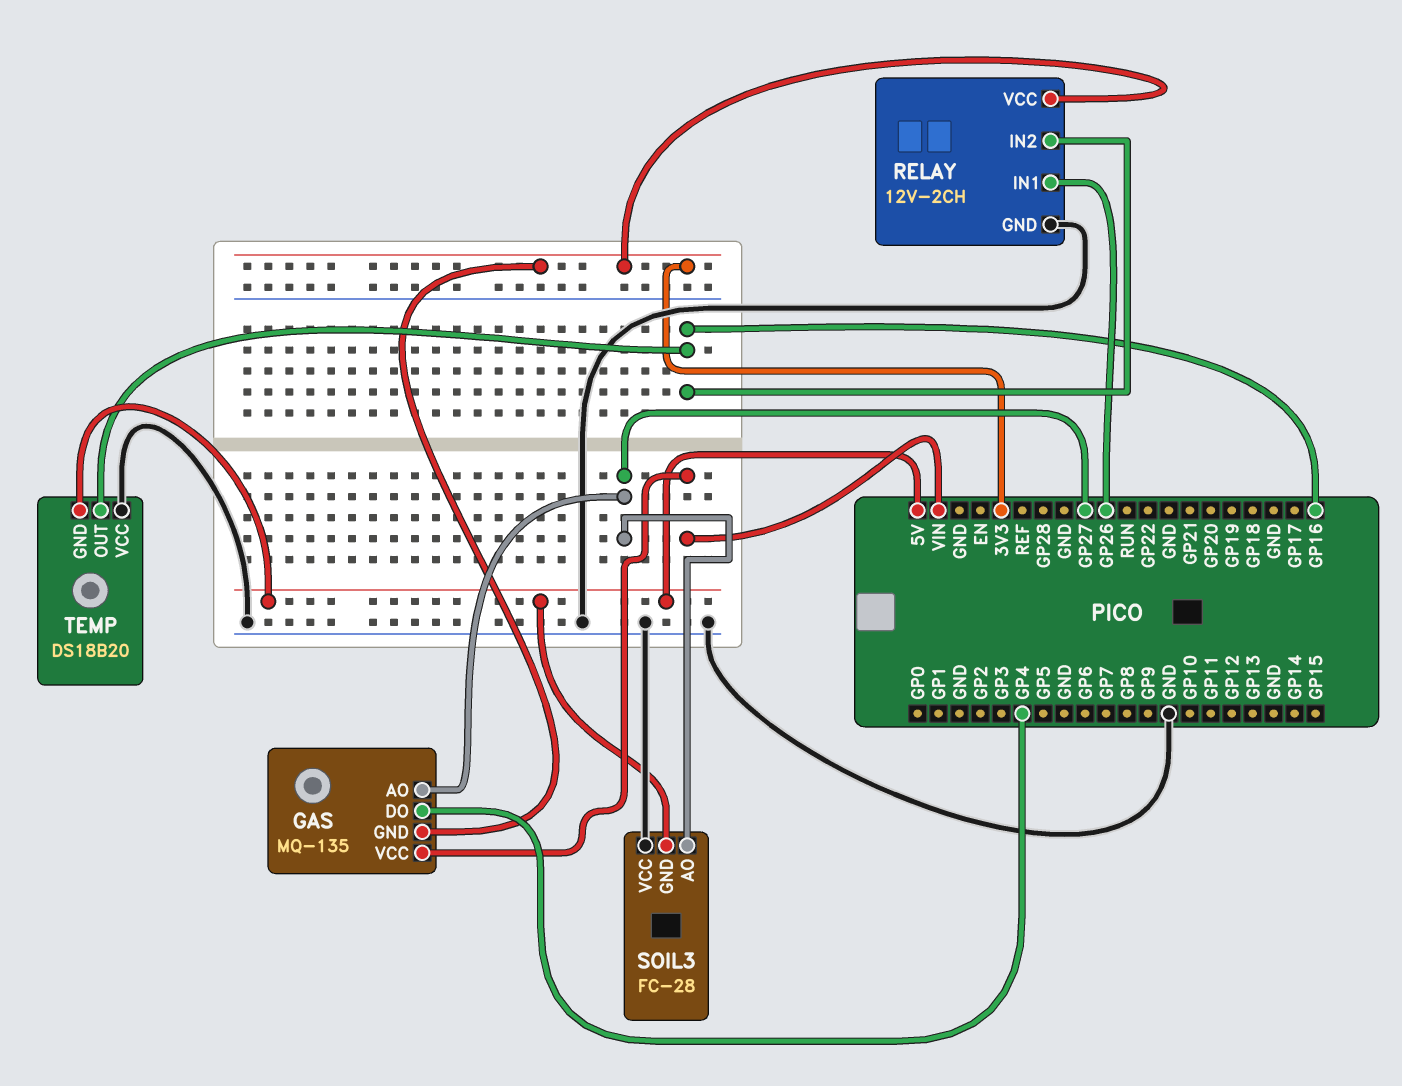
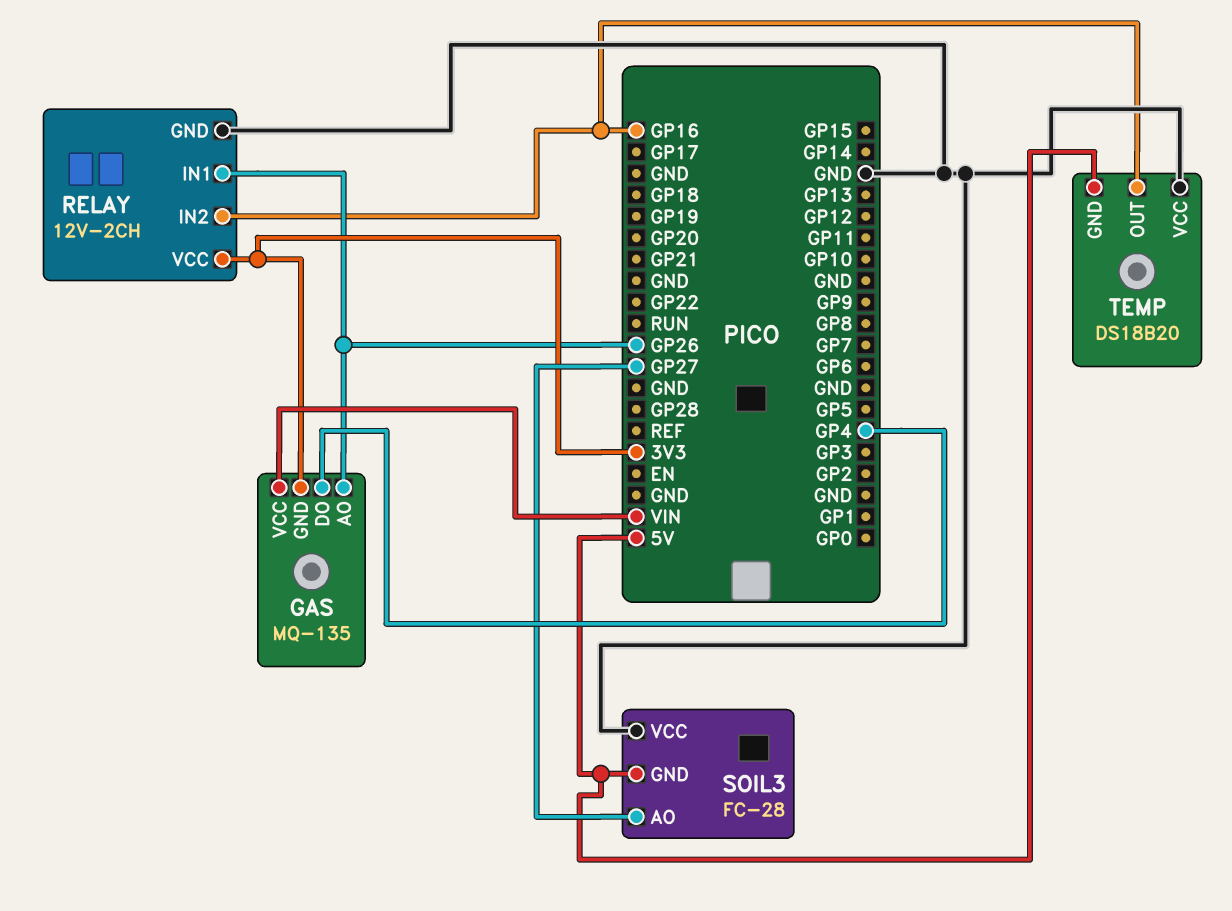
GAS pin AO: GP27 -> GP26

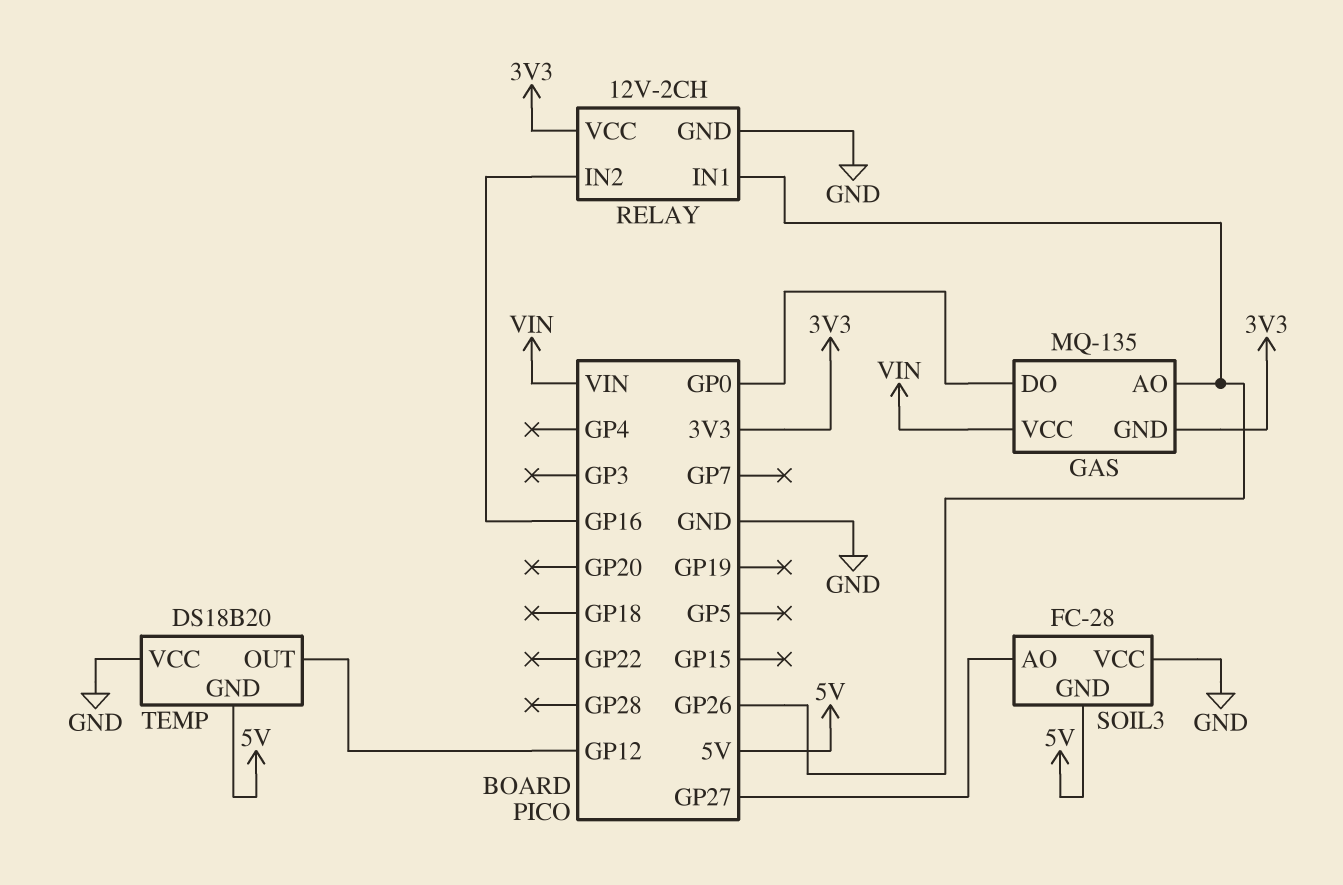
GAS pin DO: GP4 -> GP0
TEMP pin OUT: GP16 -> GP12

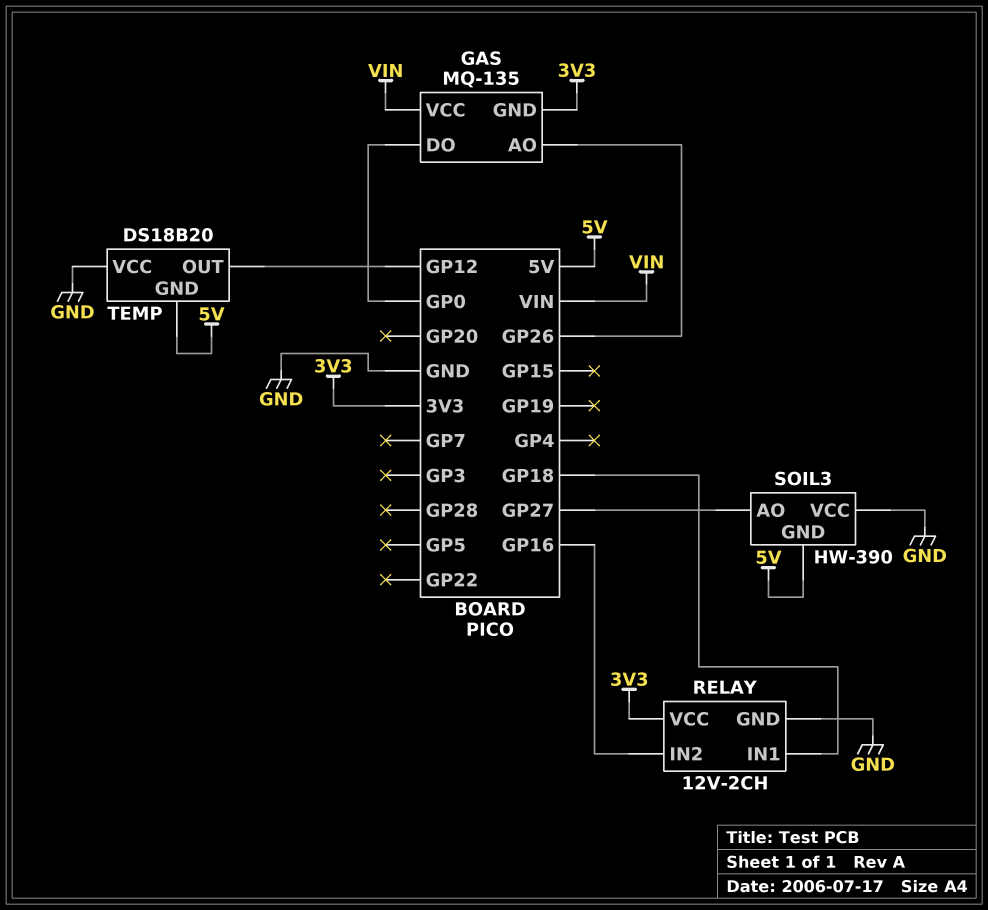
RELAY pin IN1: GP26 -> GP18
SOIL3: FC-28 -> HW-390

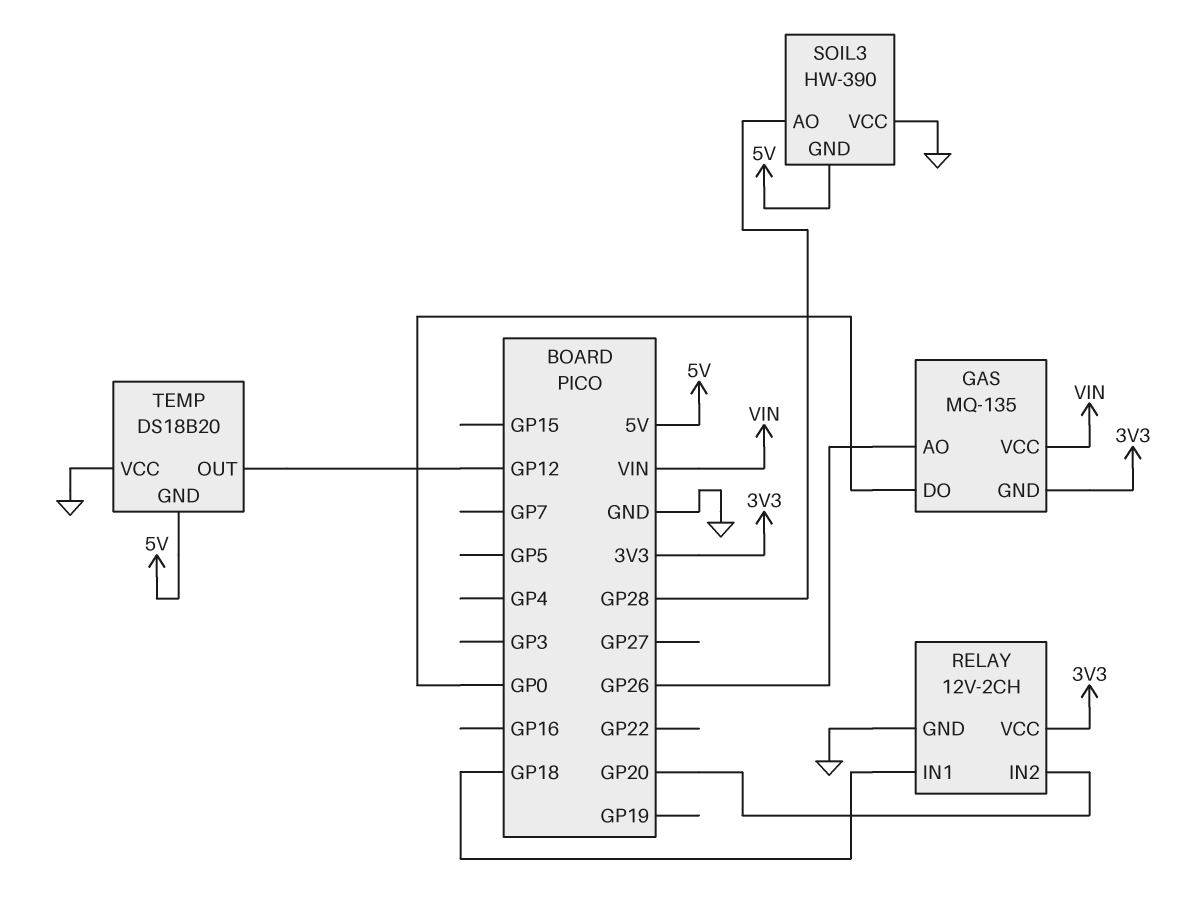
RELAY pin IN2: GP16 -> GP20
SOIL3 pin AO: GP27 -> GP28

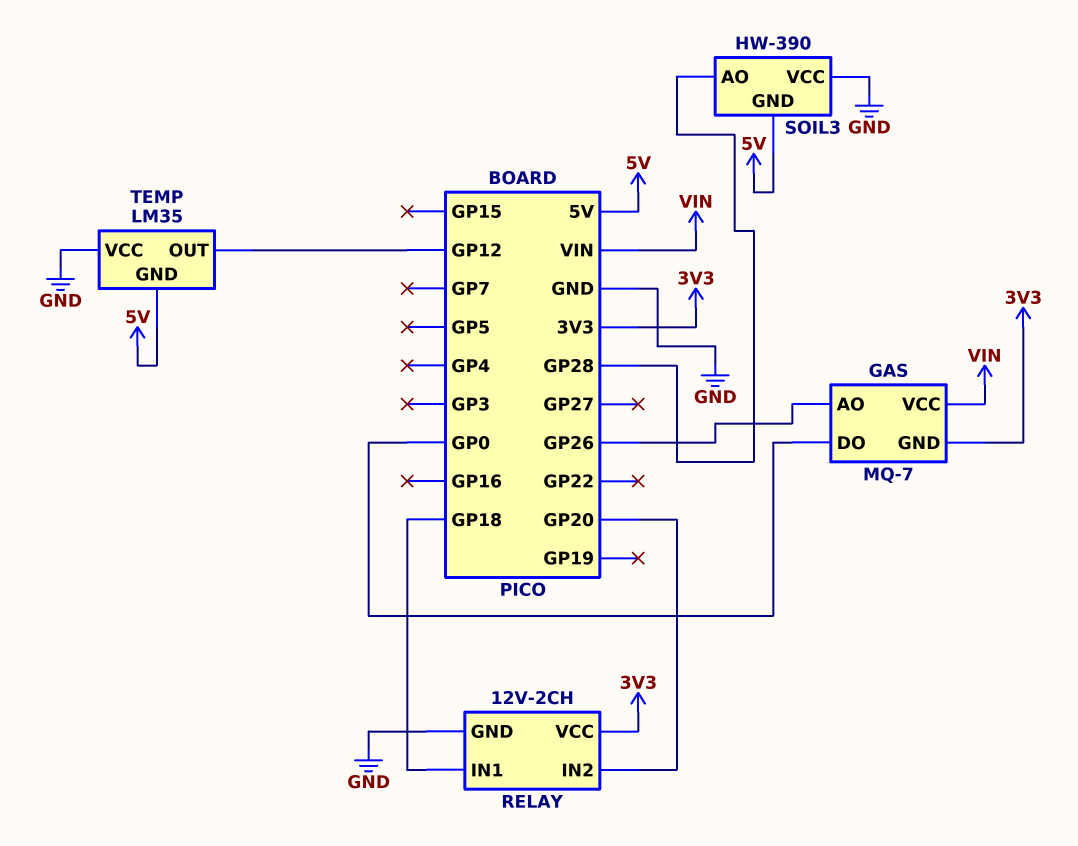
GAS: MQ-135 -> MQ-7
TEMP: DS18B20 -> LM35

